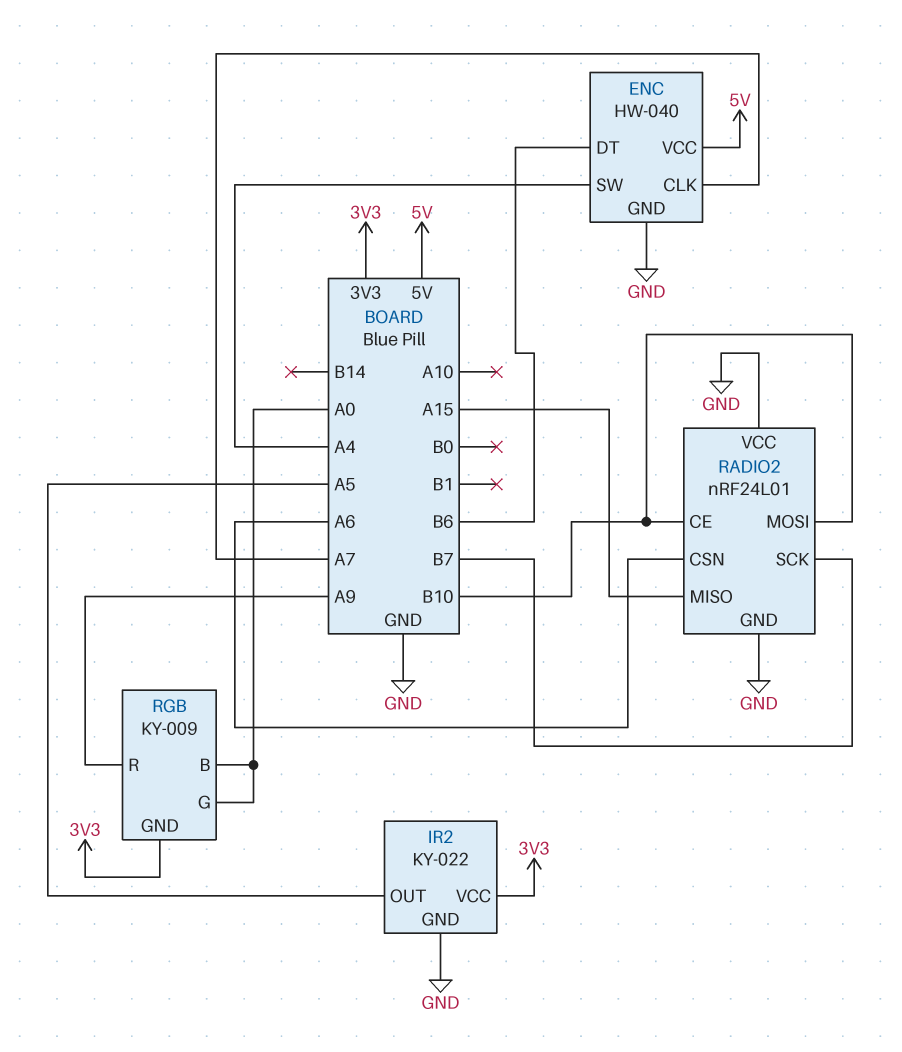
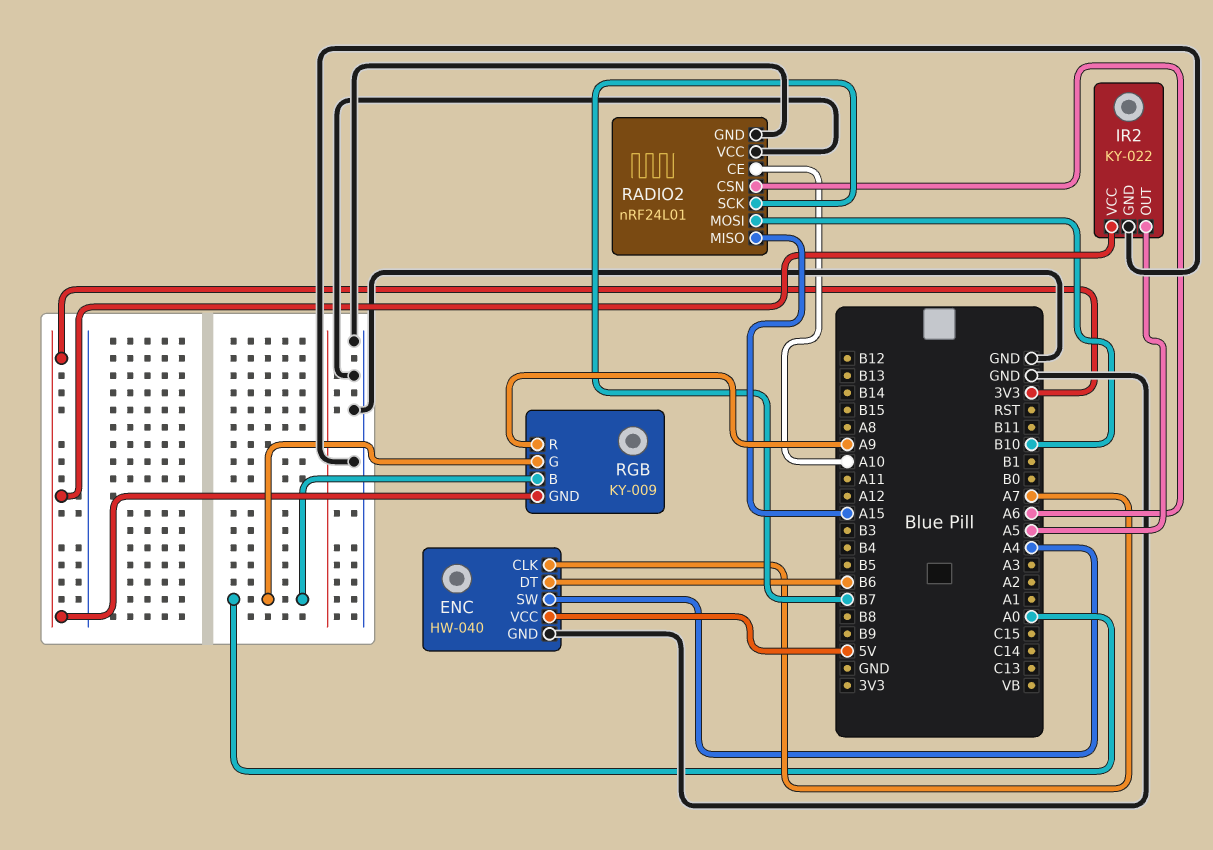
RADIO2 pin CE: B10 -> A10

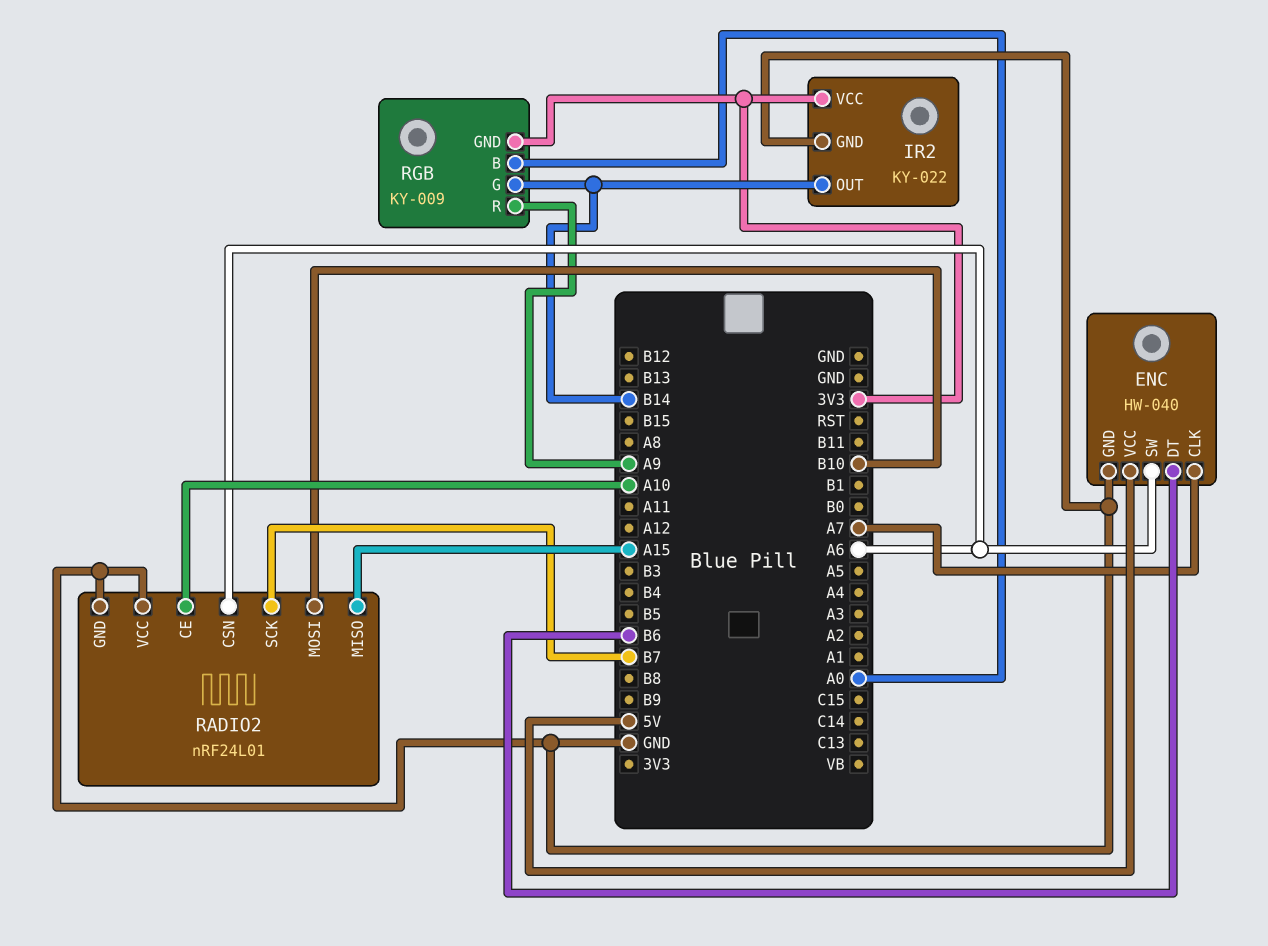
ENC pin SW: A4 -> A6
IR2 pin OUT: A5 -> B14
RGB pin G: A0 -> B14

